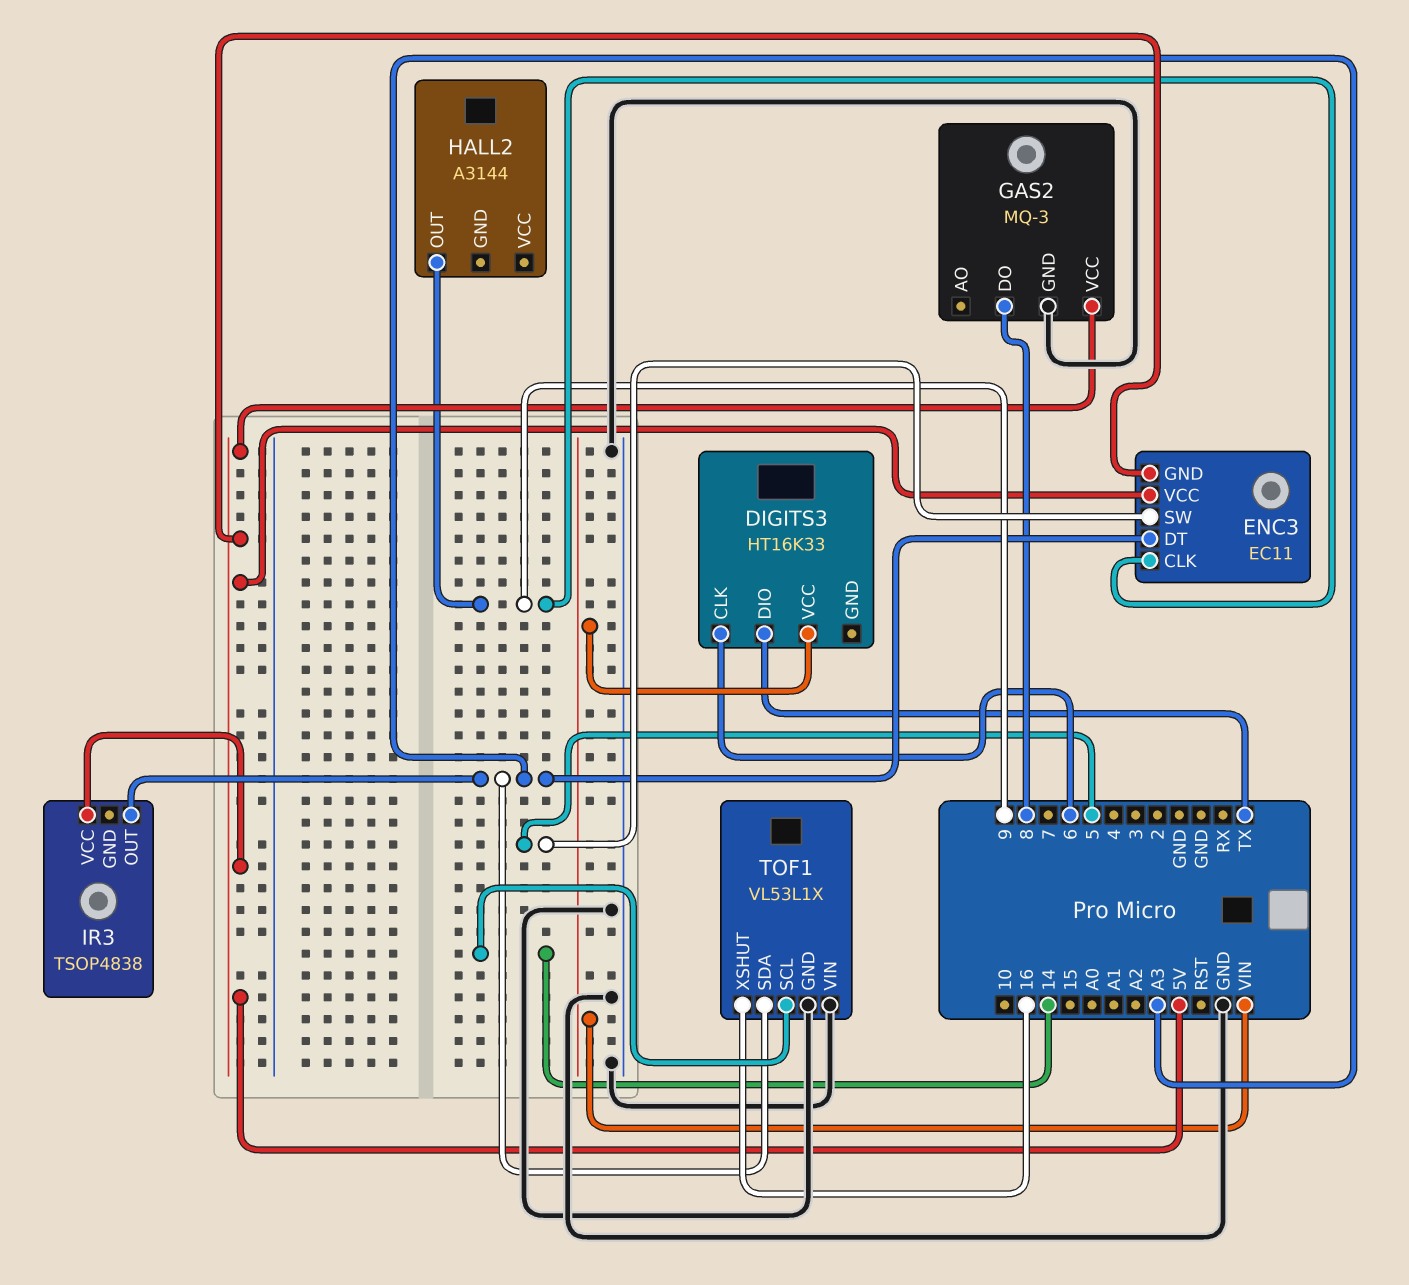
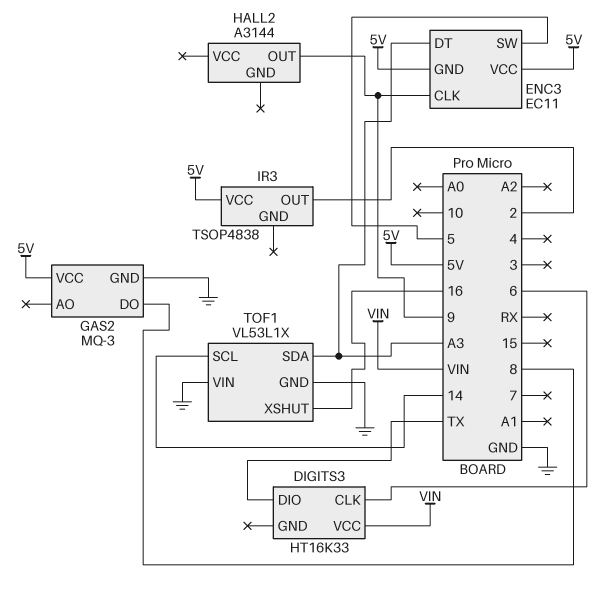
IR3 pin OUT: A3 -> 2

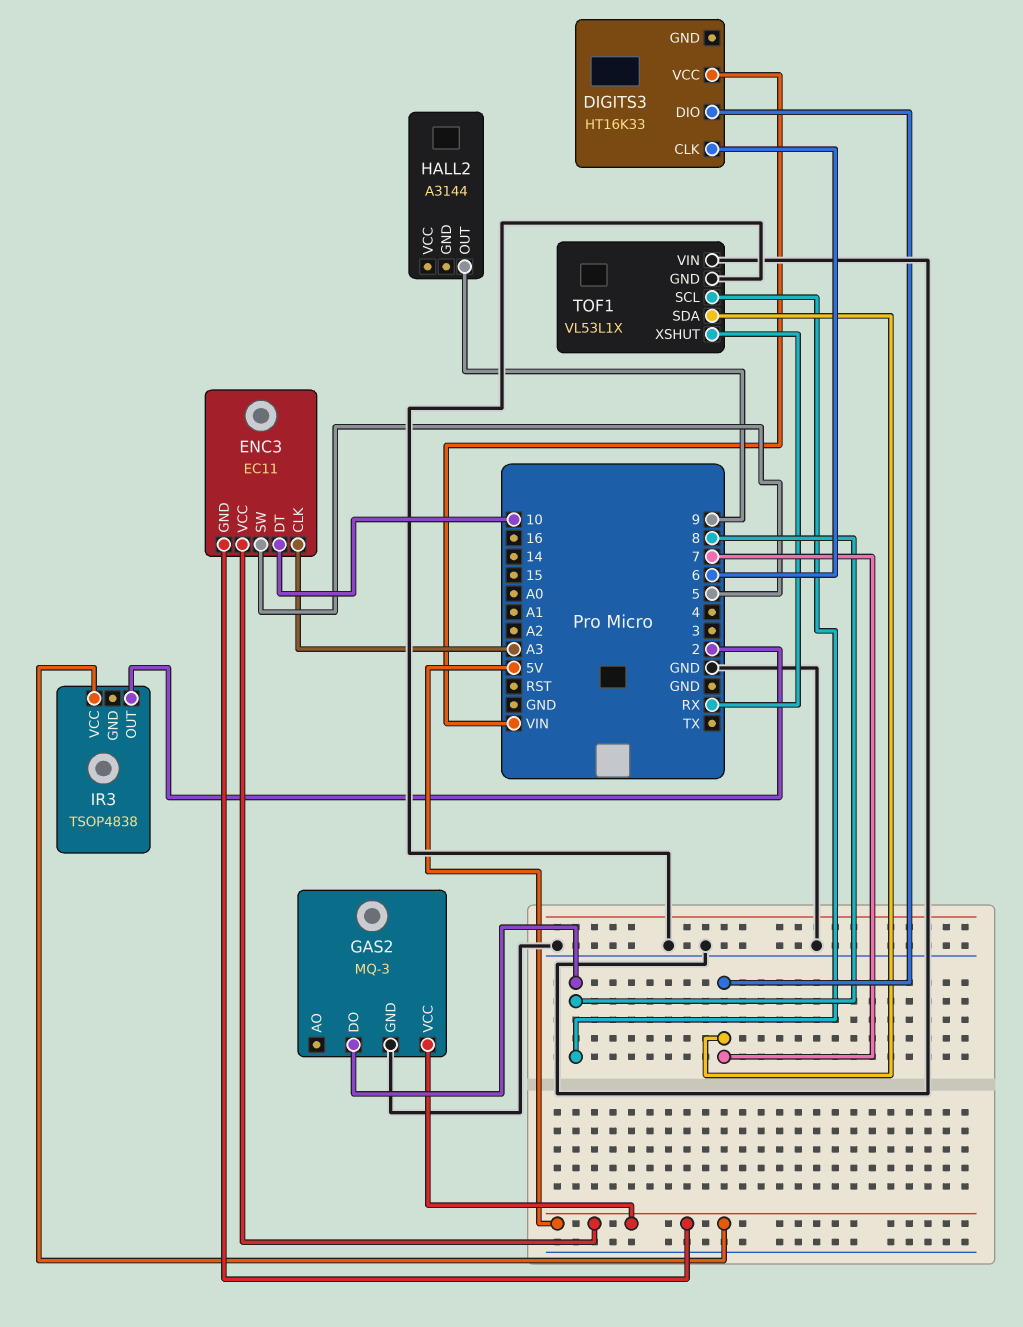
DIGITS3 pin DIO: TX -> 7
ENC3 pin CLK: 9 -> A3
ENC3 pin DT: A3 -> 10
TOF1 pin SCL: 14 -> 8
TOF1 pin SDA: A3 -> 7
TOF1 pin XSHUT: 16 -> RX

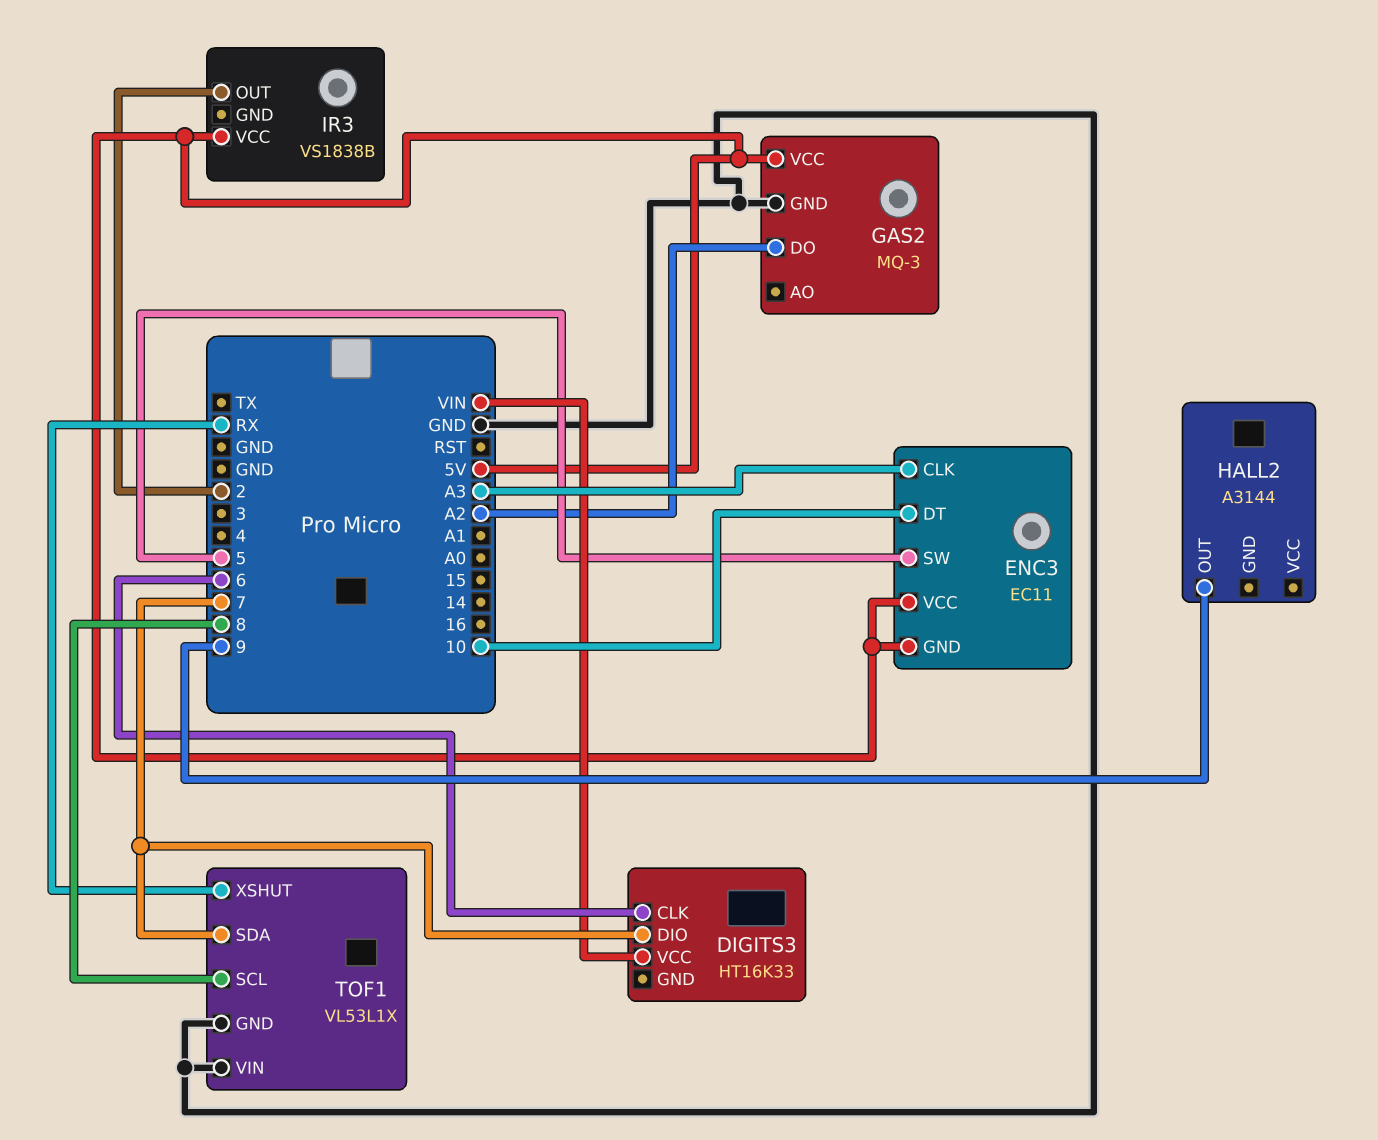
GAS2 pin DO: 8 -> A2
IR3: TSOP4838 -> VS1838B

